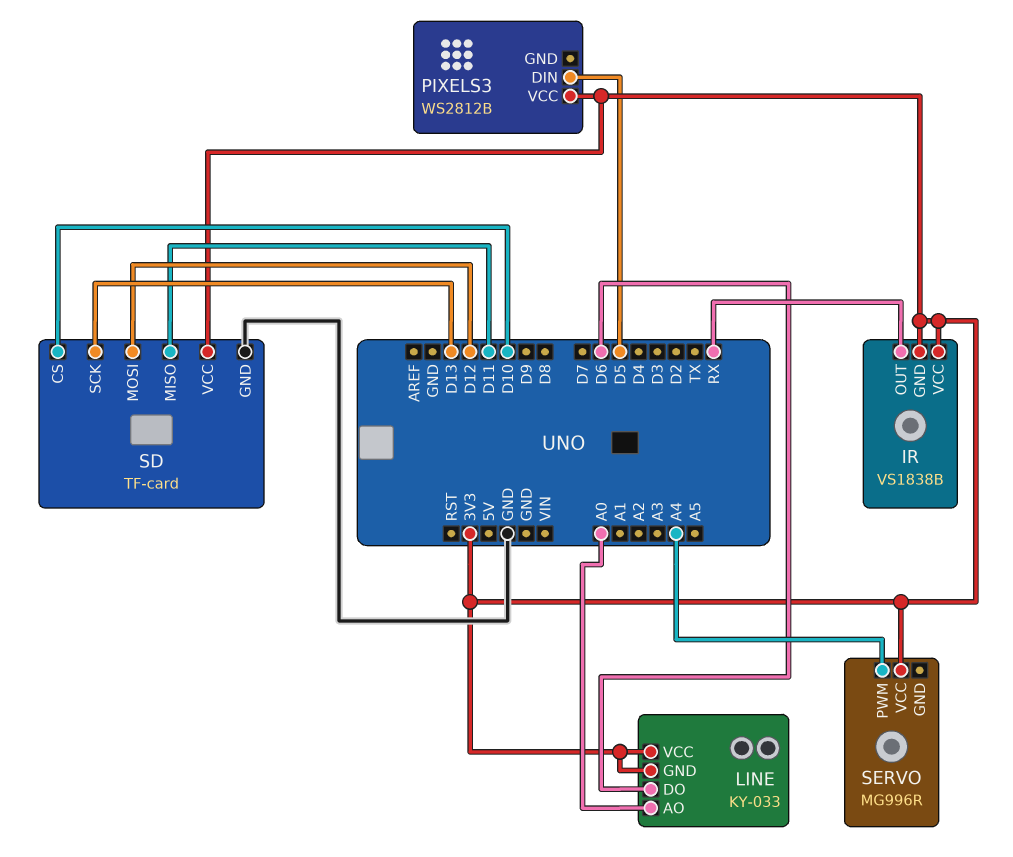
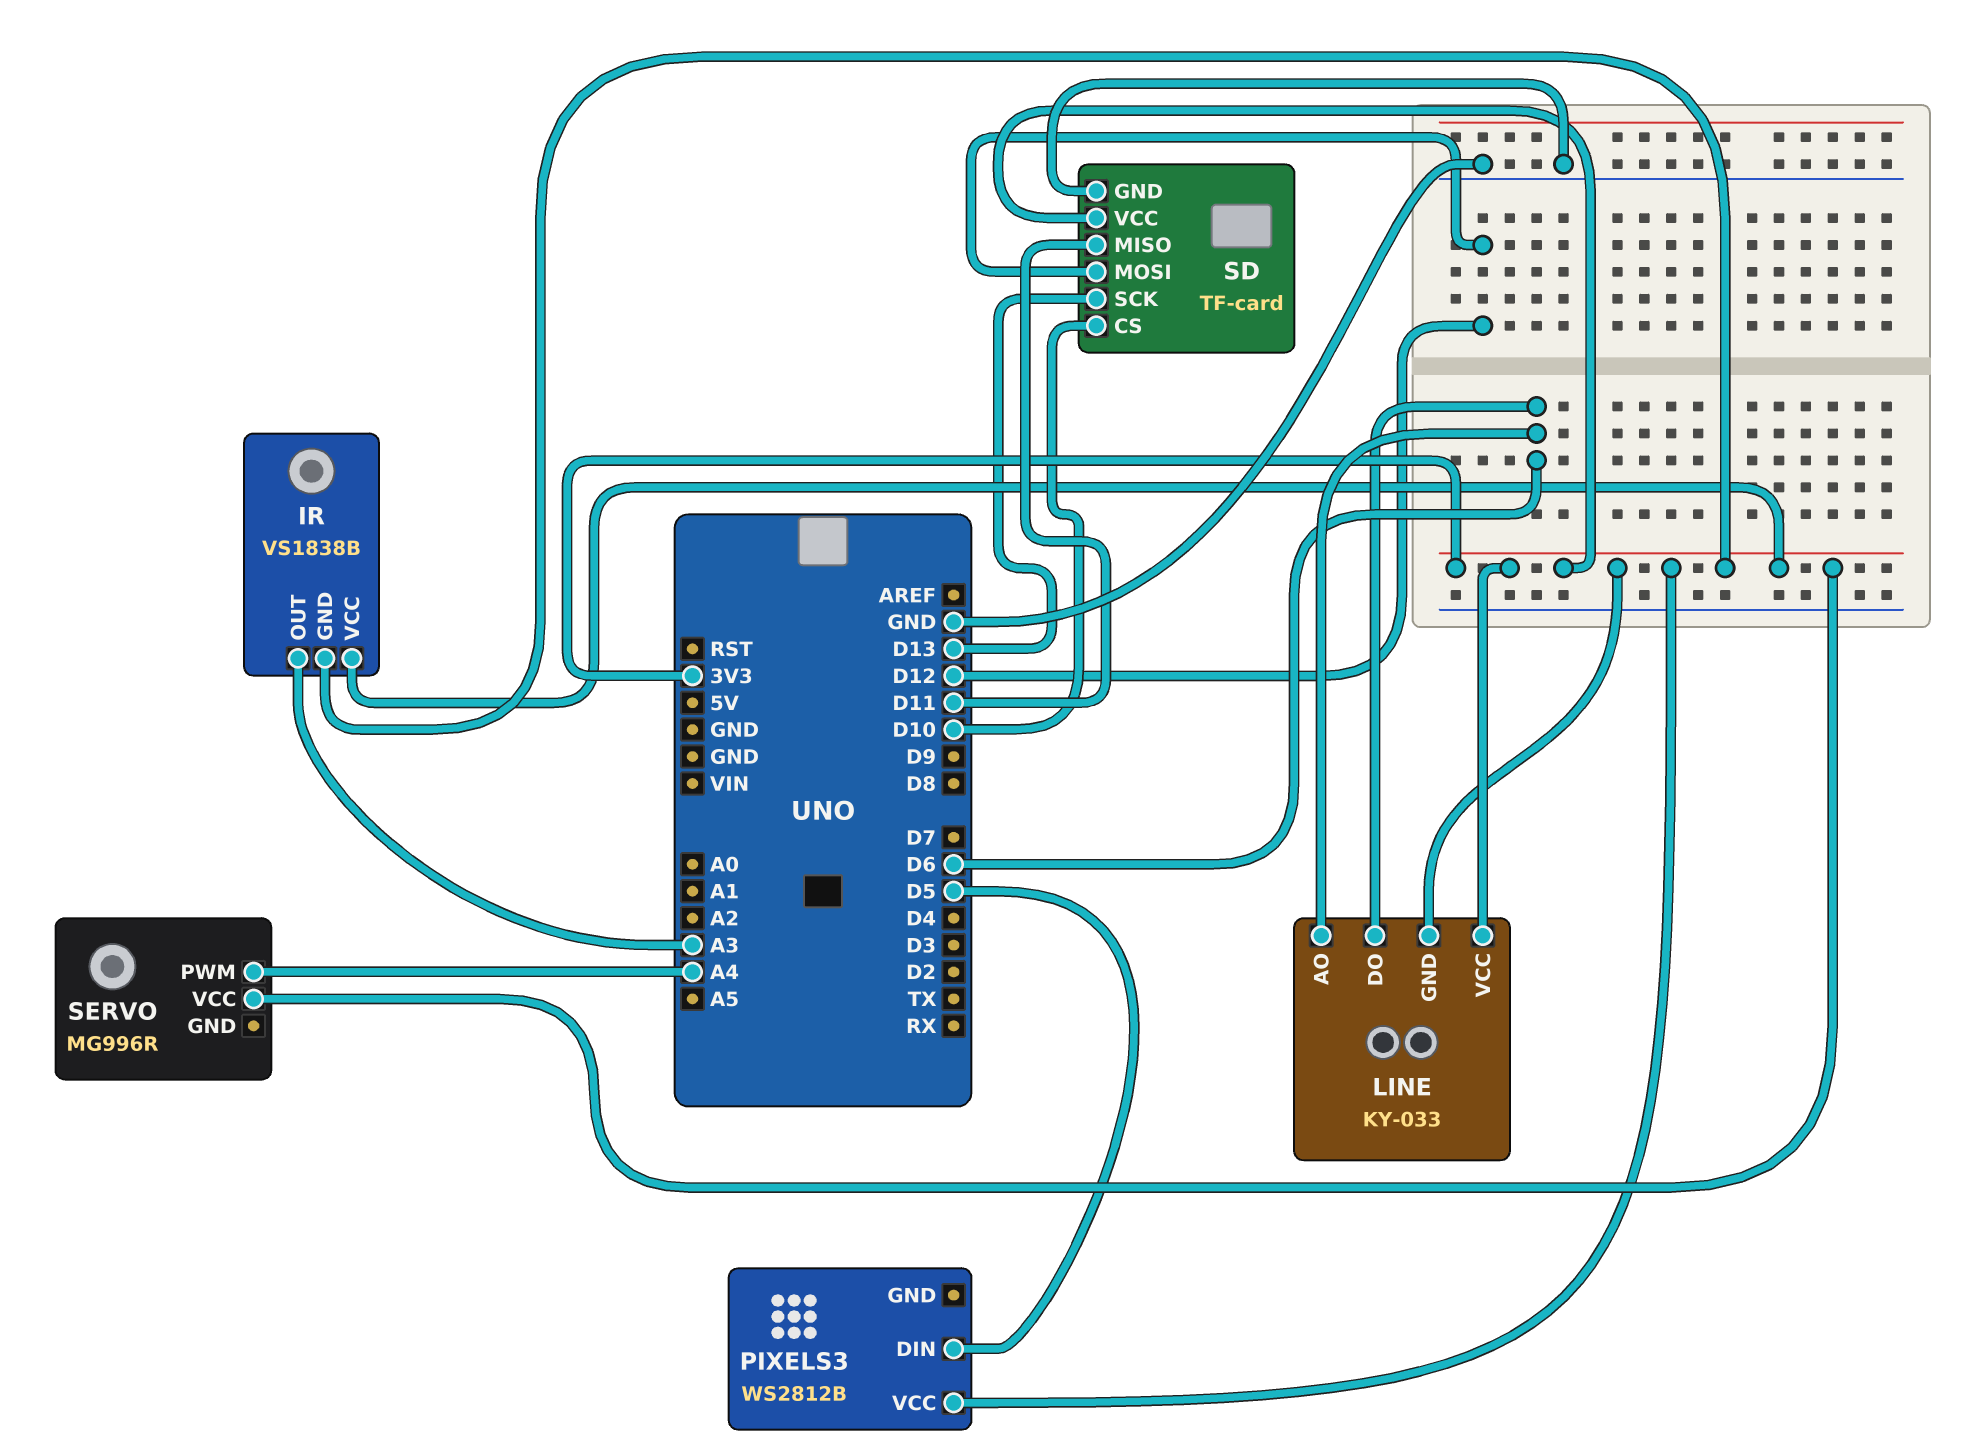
IR pin OUT: RX -> A3
LINE pin AO: A0 -> D6

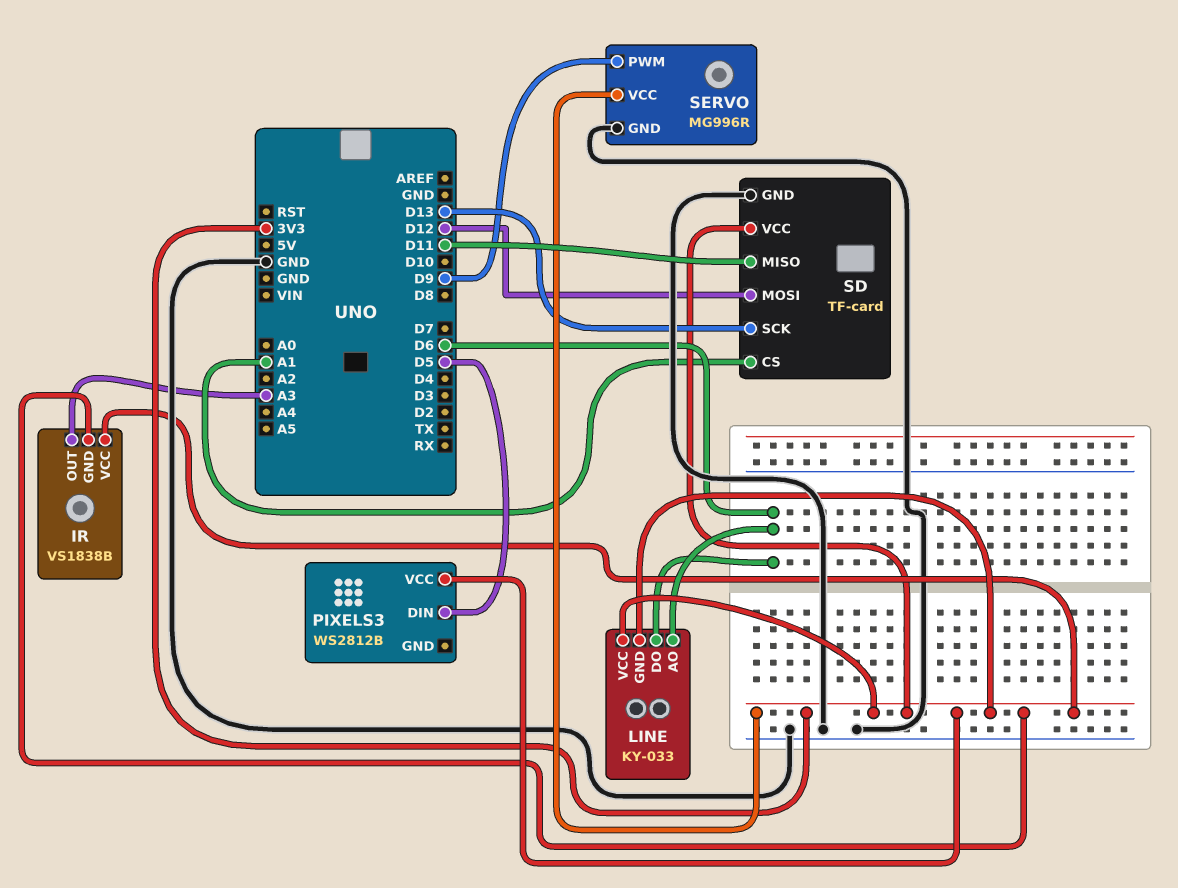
SD pin CS: D10 -> A1
SERVO pin GND: none -> GND
SERVO pin PWM: A4 -> D9

